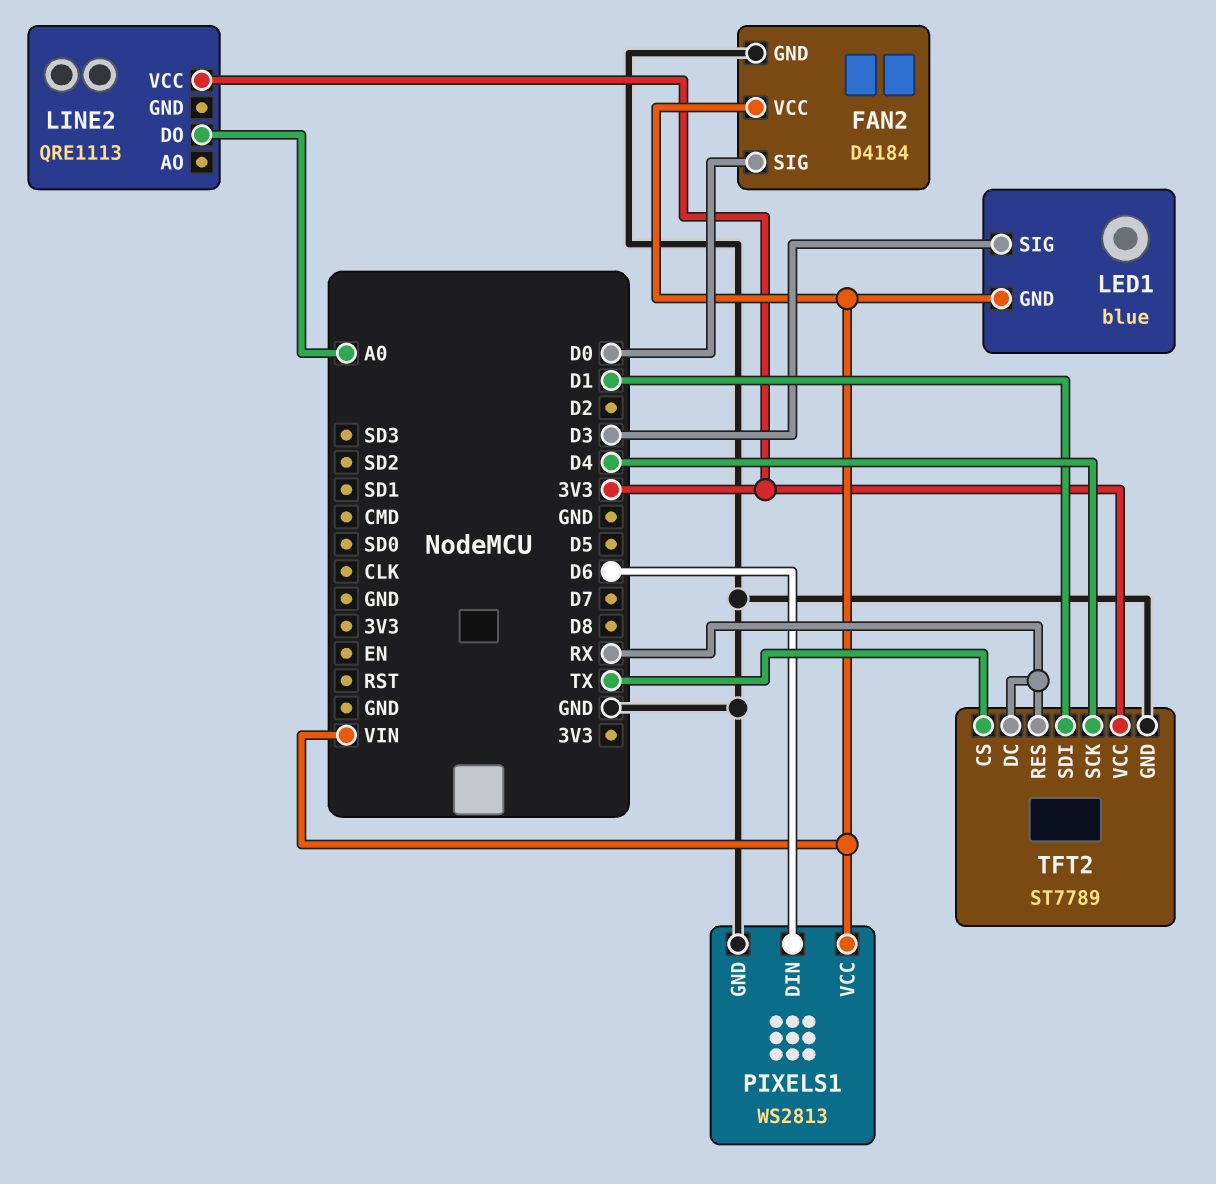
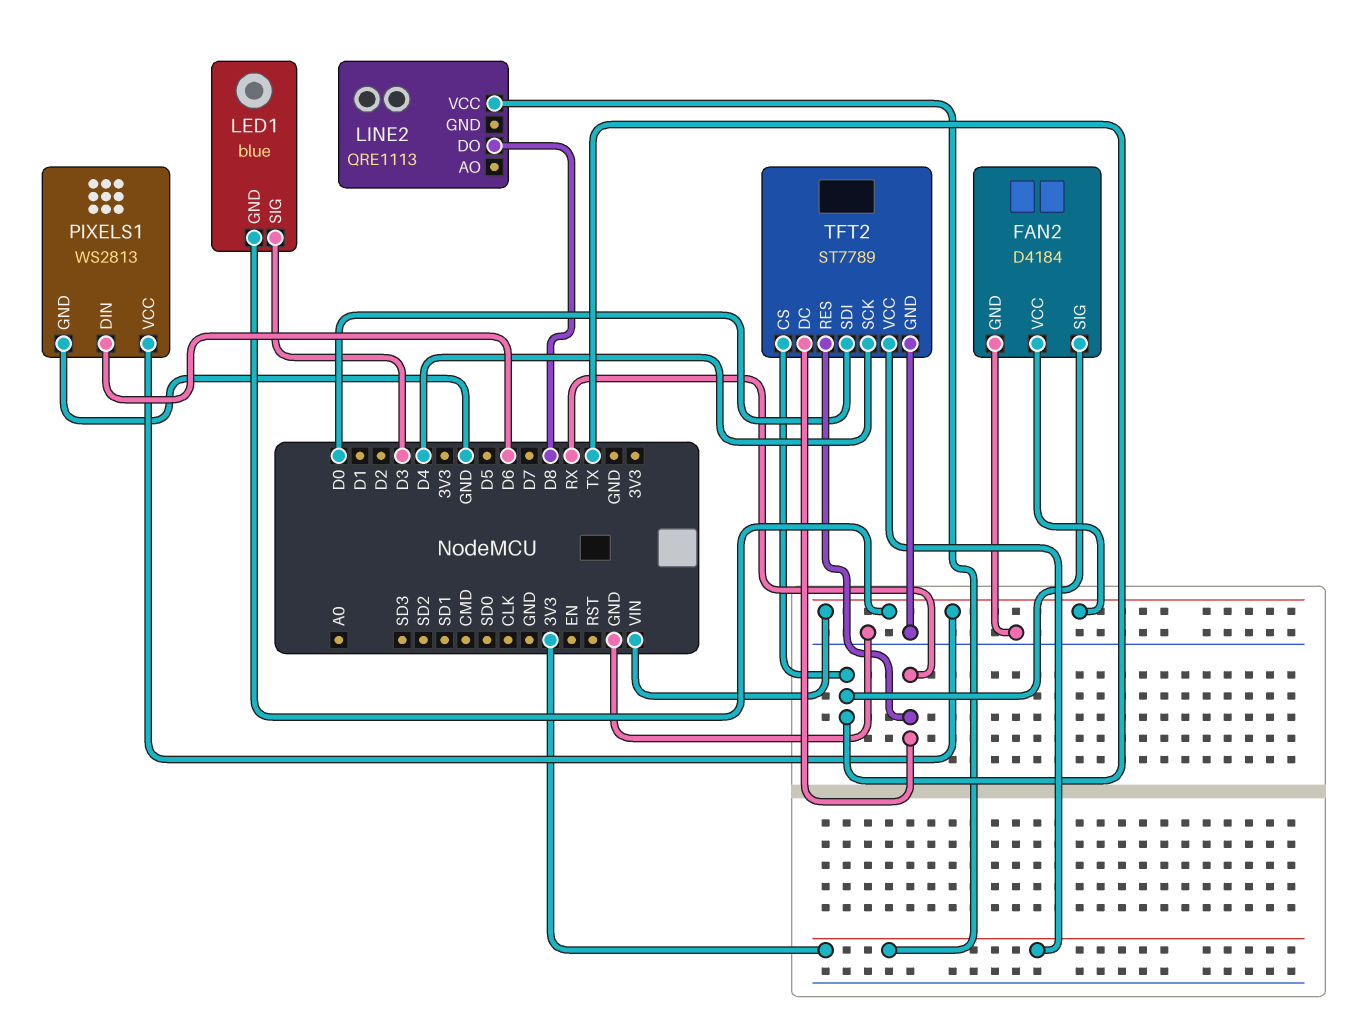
FAN2 pin SIG: D0 -> TX
LINE2 pin DO: A0 -> D8
TFT2 pin SDI: D1 -> D0

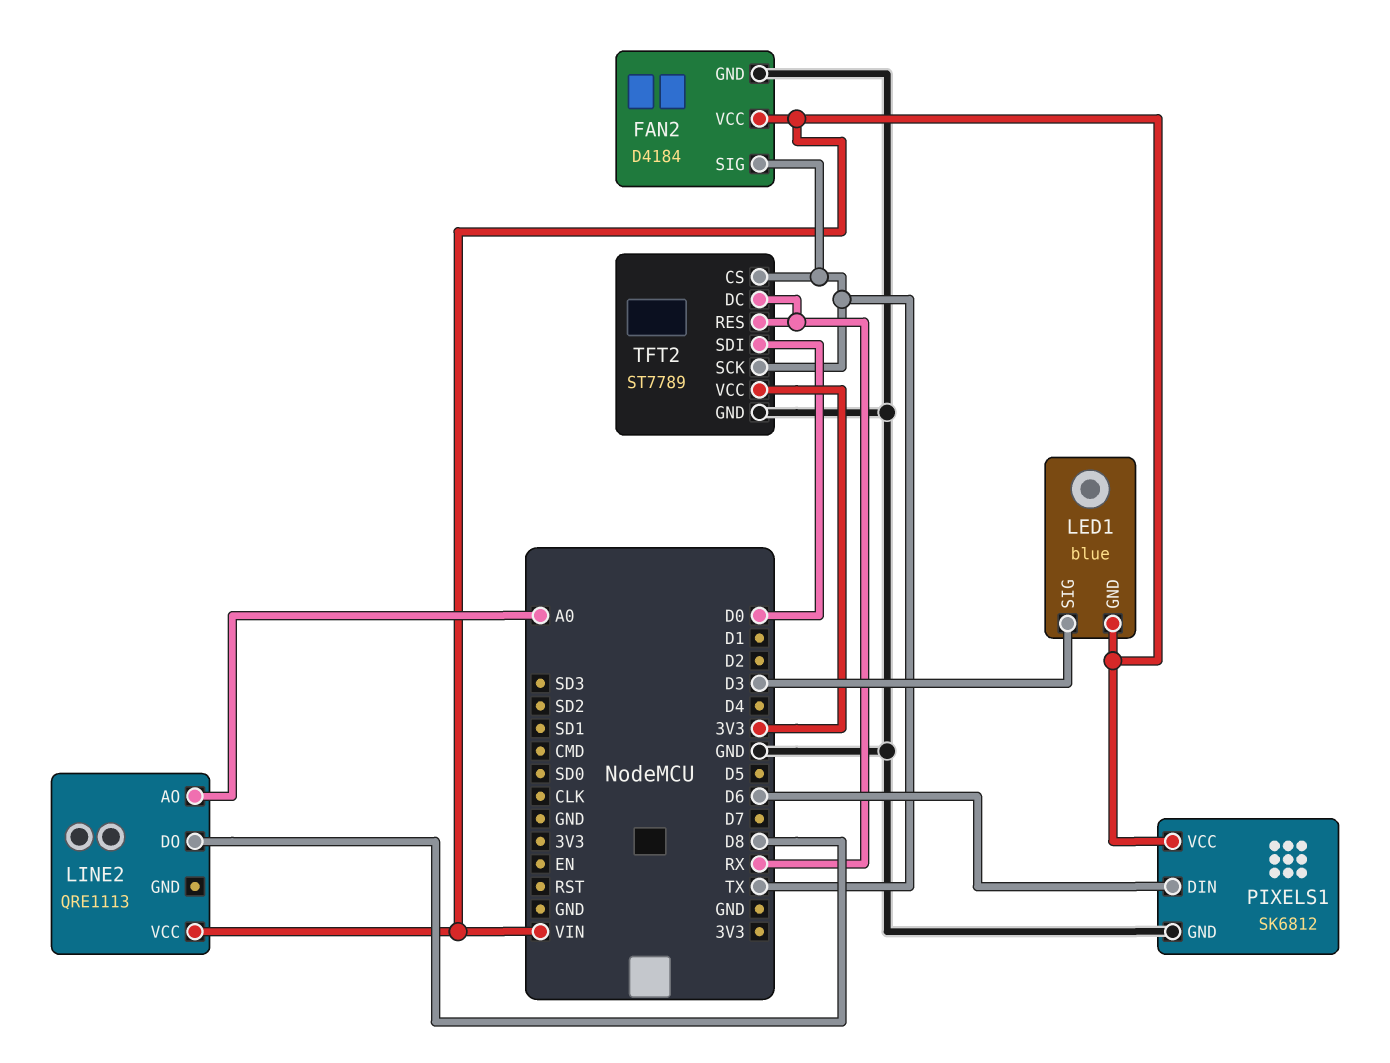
LINE2 pin AO: none -> A0
LINE2 pin VCC: 3V3 -> VIN
PIXELS1: WS2813 -> SK6812
TFT2 pin SCK: D4 -> TX

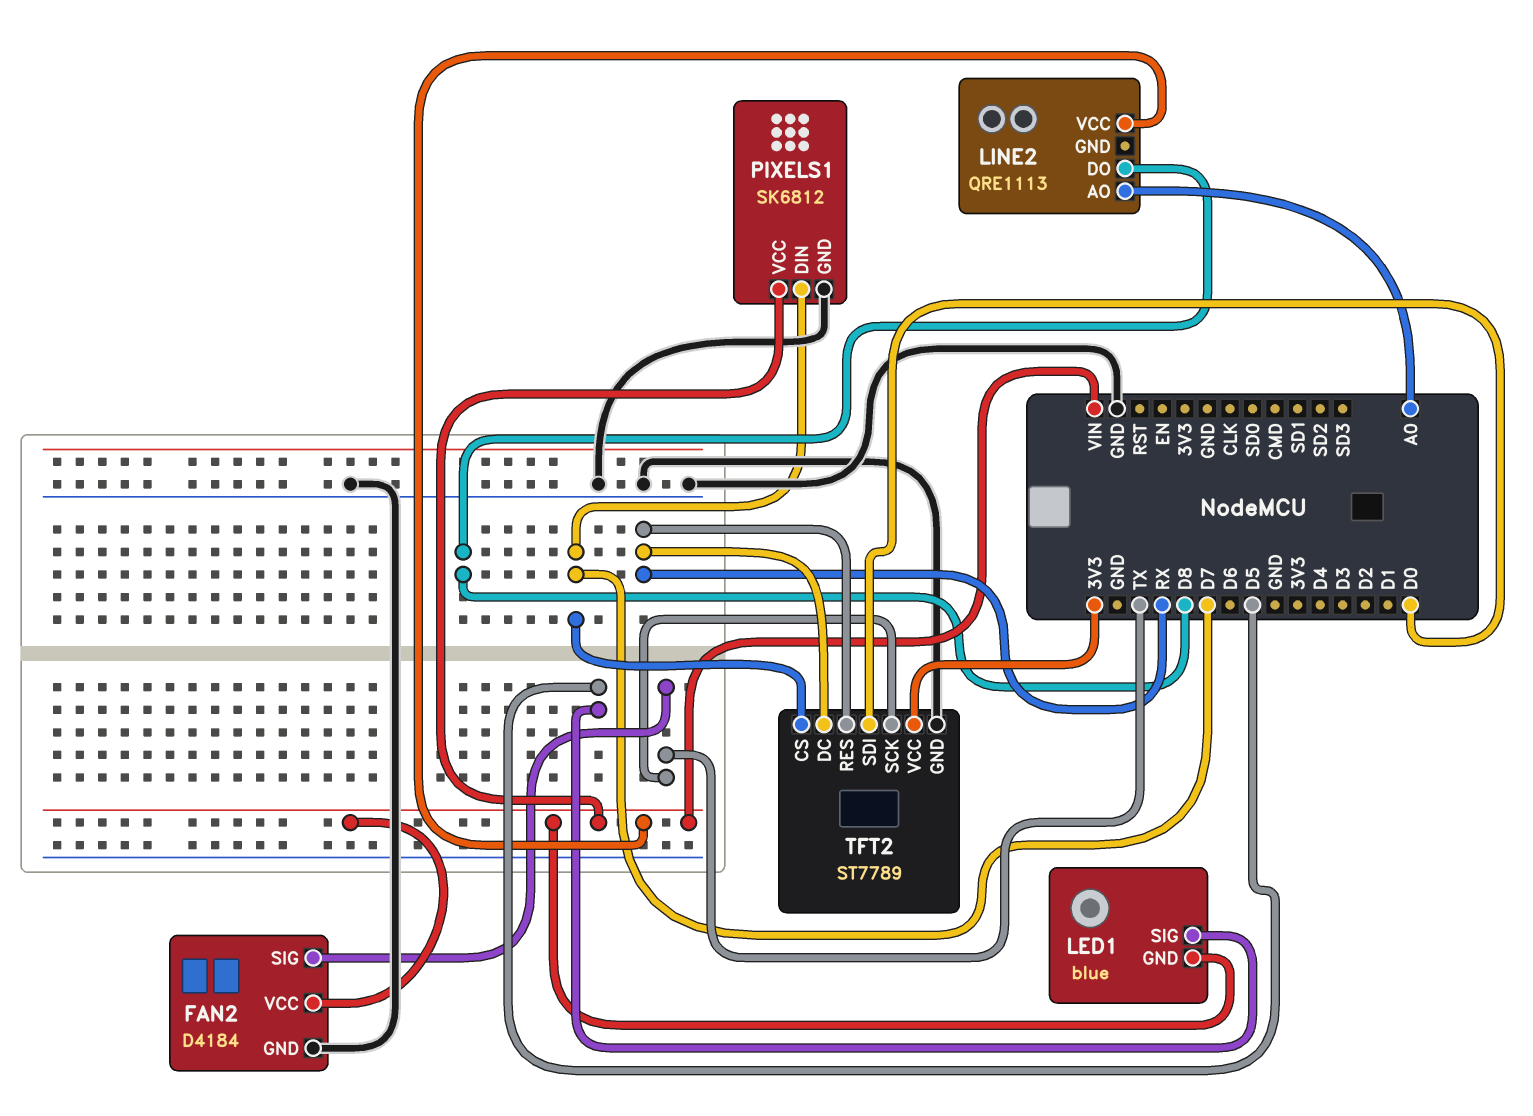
LED1 pin SIG: D3 -> D5
PIXELS1 pin DIN: D6 -> D7
TFT2 pin CS: TX -> D7

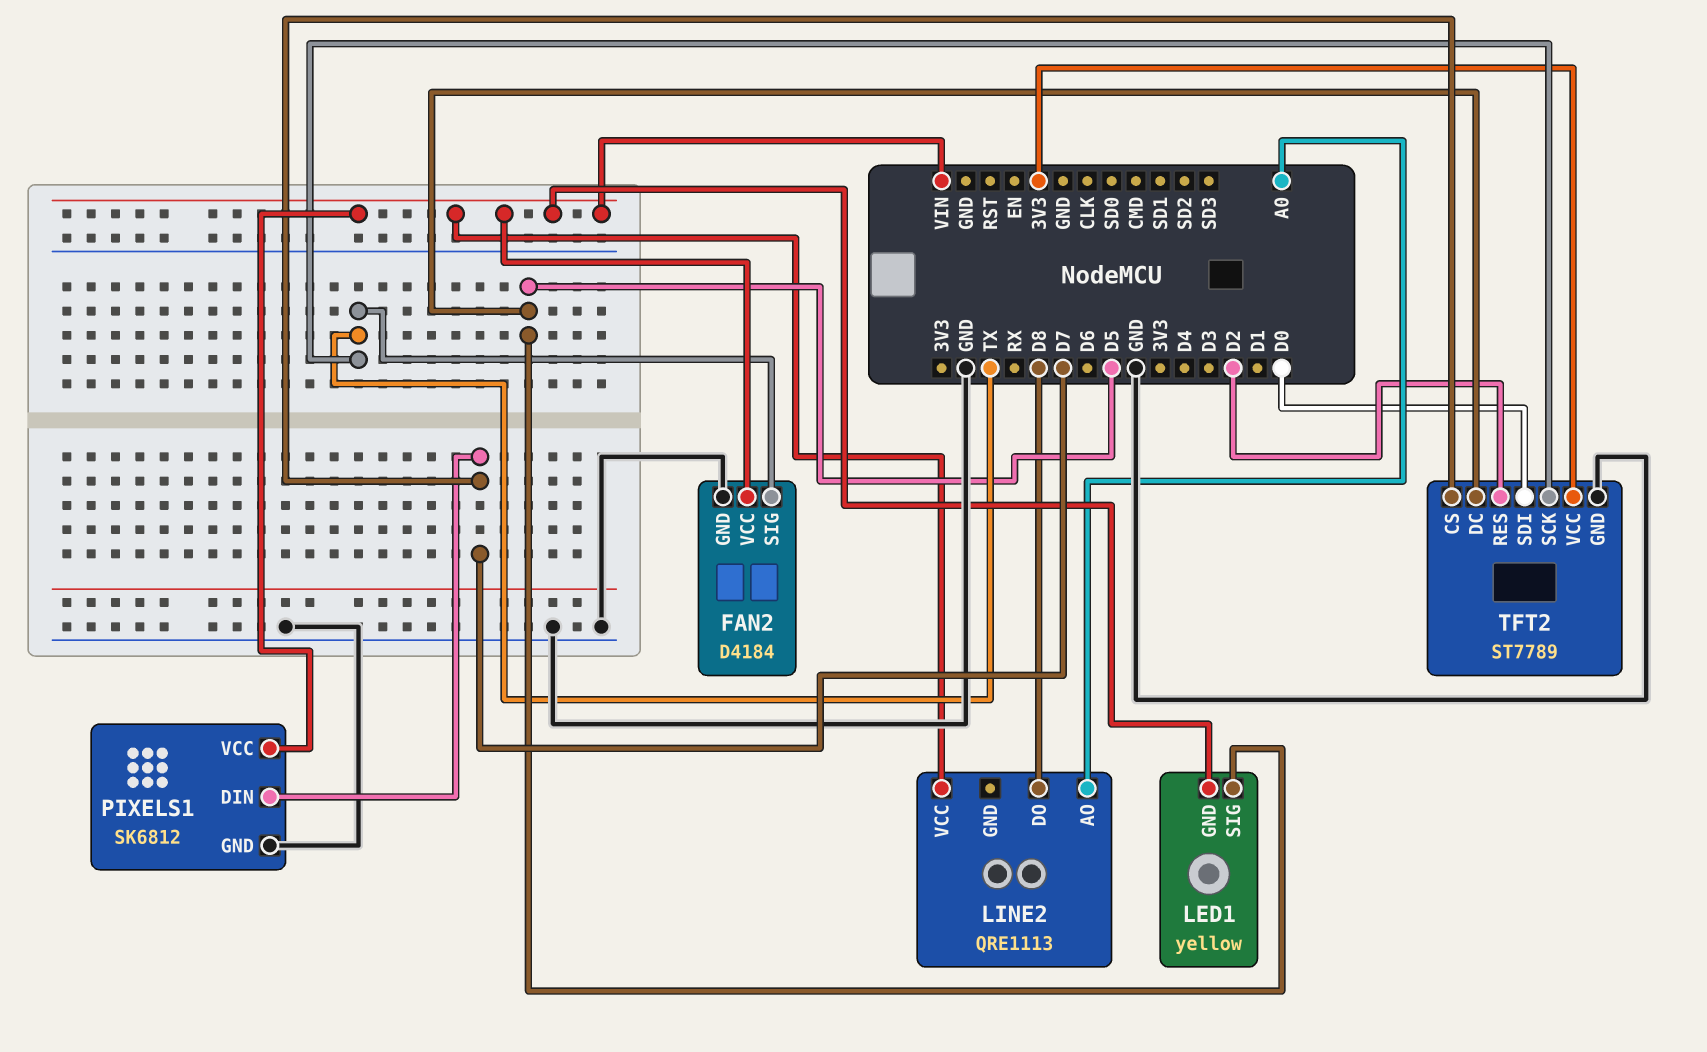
LED1: blue -> yellow
TFT2 pin DC: RX -> D5
TFT2 pin RES: RX -> D2

